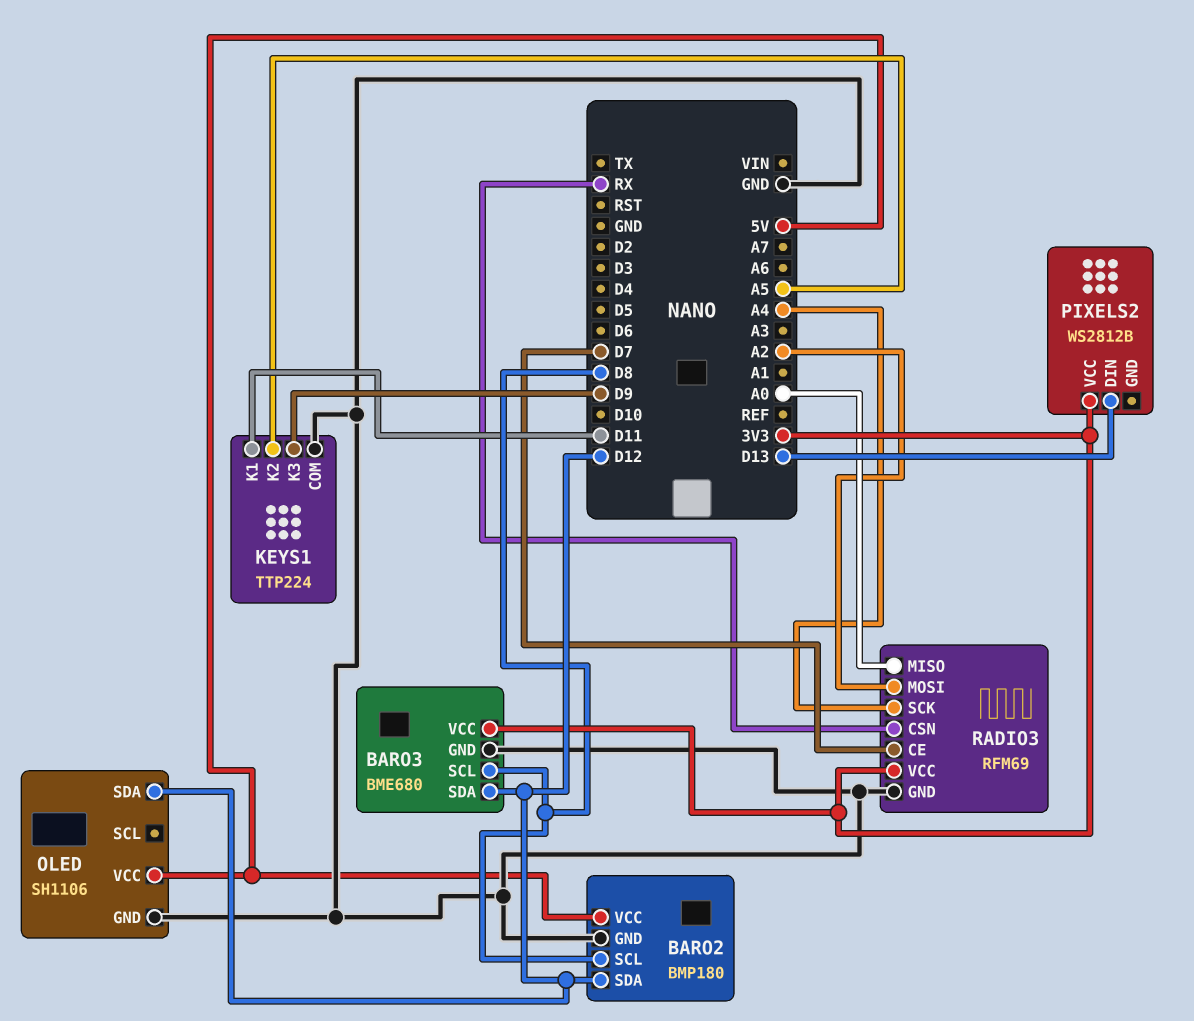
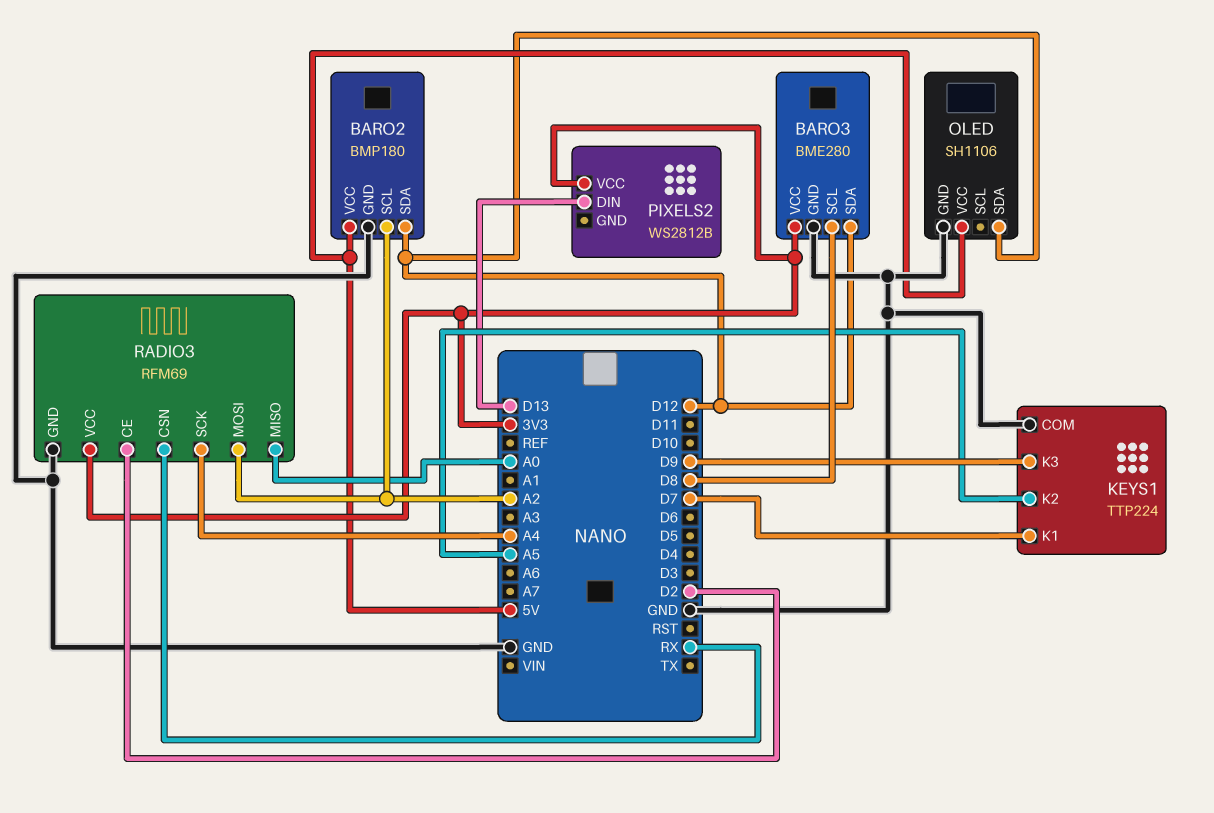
BARO2 pin SCL: D8 -> A2
BARO3: BME680 -> BME280
KEYS1 pin K1: D11 -> D7
RADIO3 pin CE: D7 -> D2

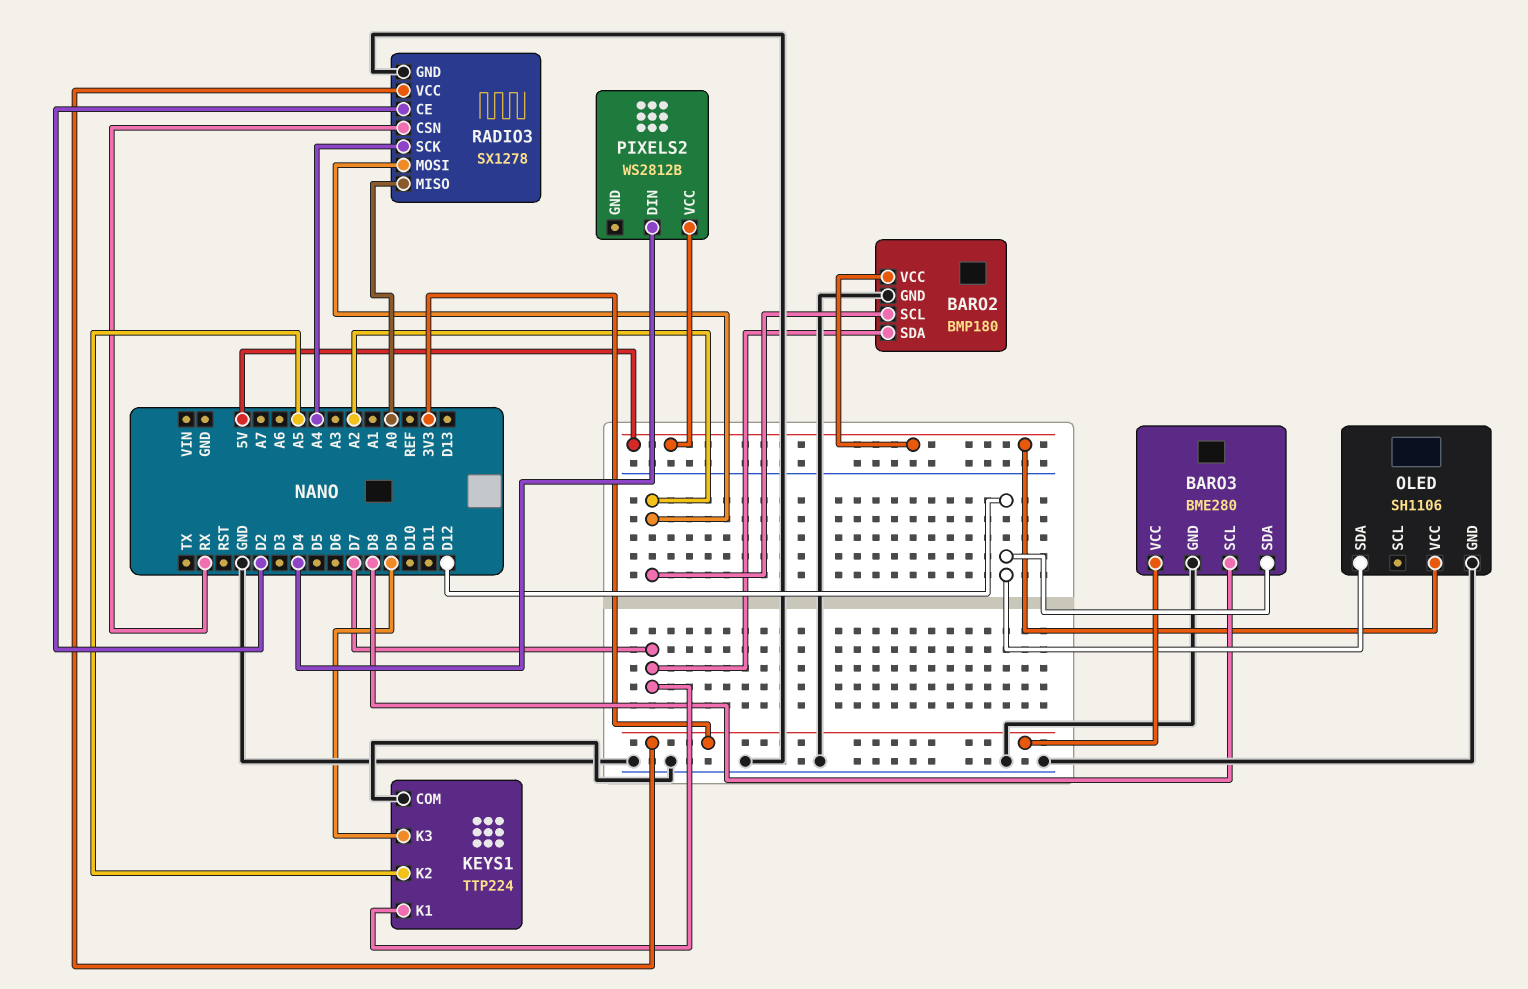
BARO2 pin SDA: D12 -> D7
PIXELS2 pin DIN: D13 -> D4
PIXELS2 pin VCC: 3V3 -> 5V
RADIO3: RFM69 -> SX1278

